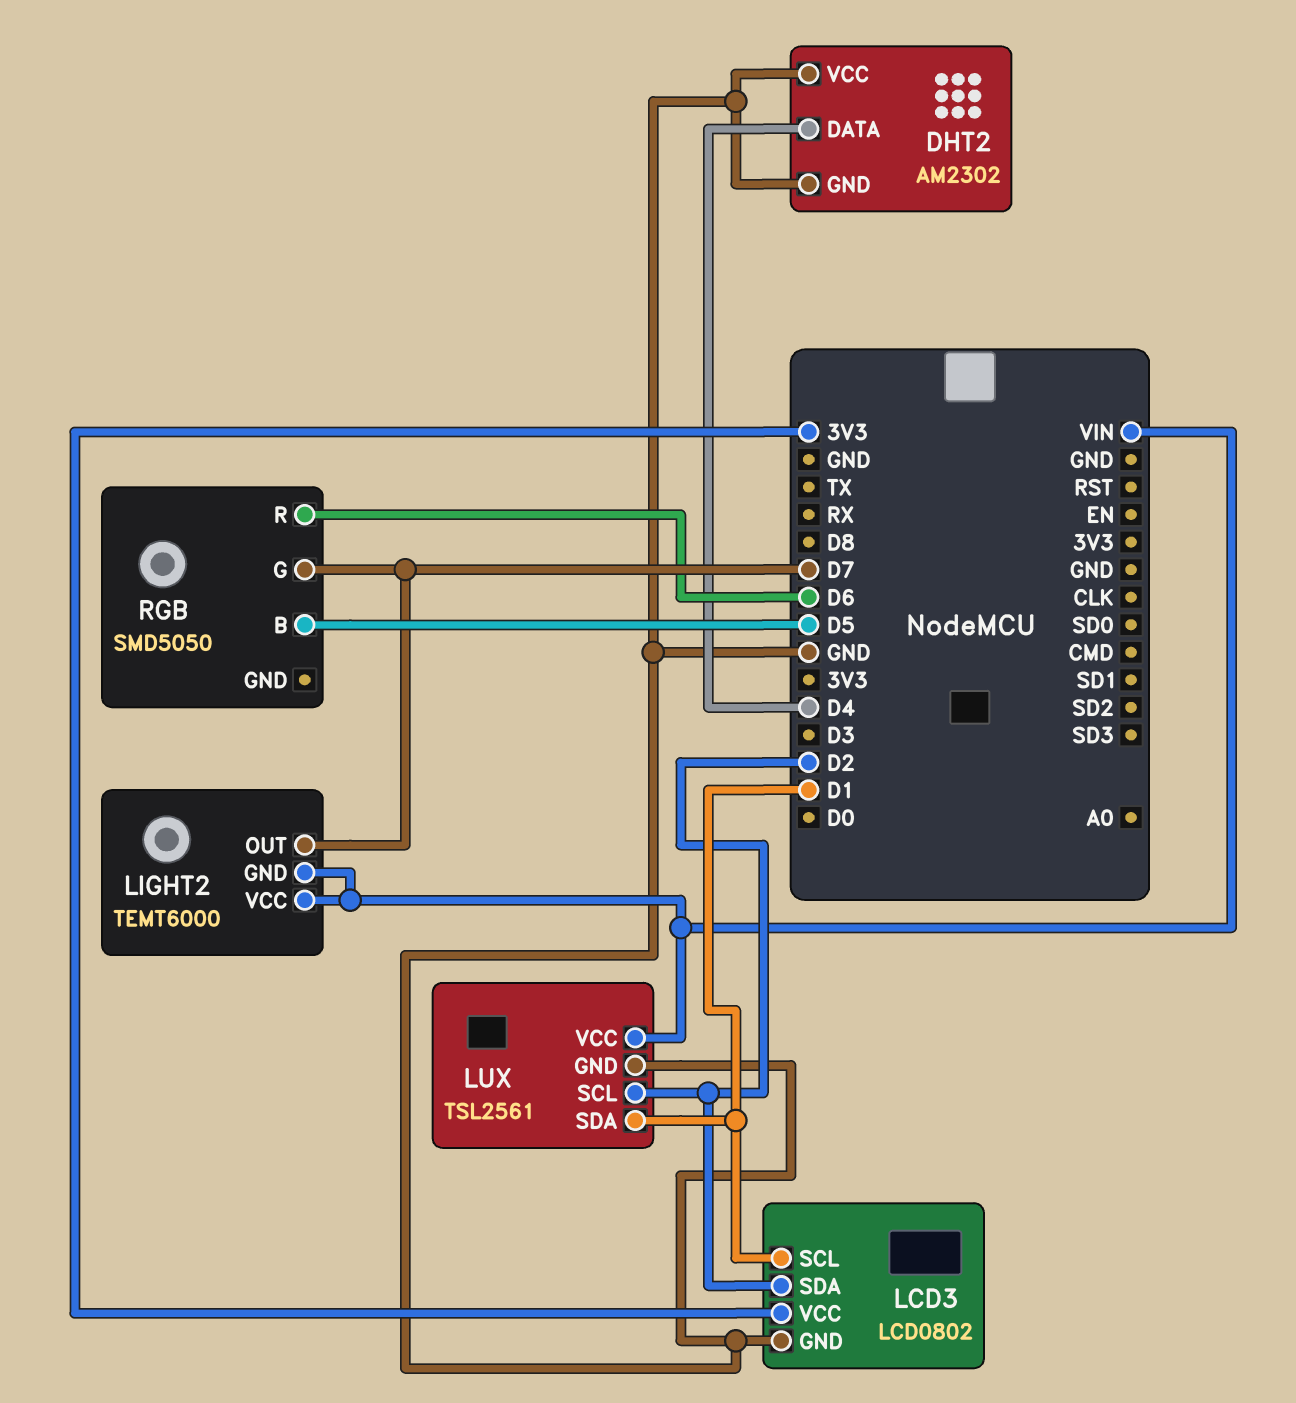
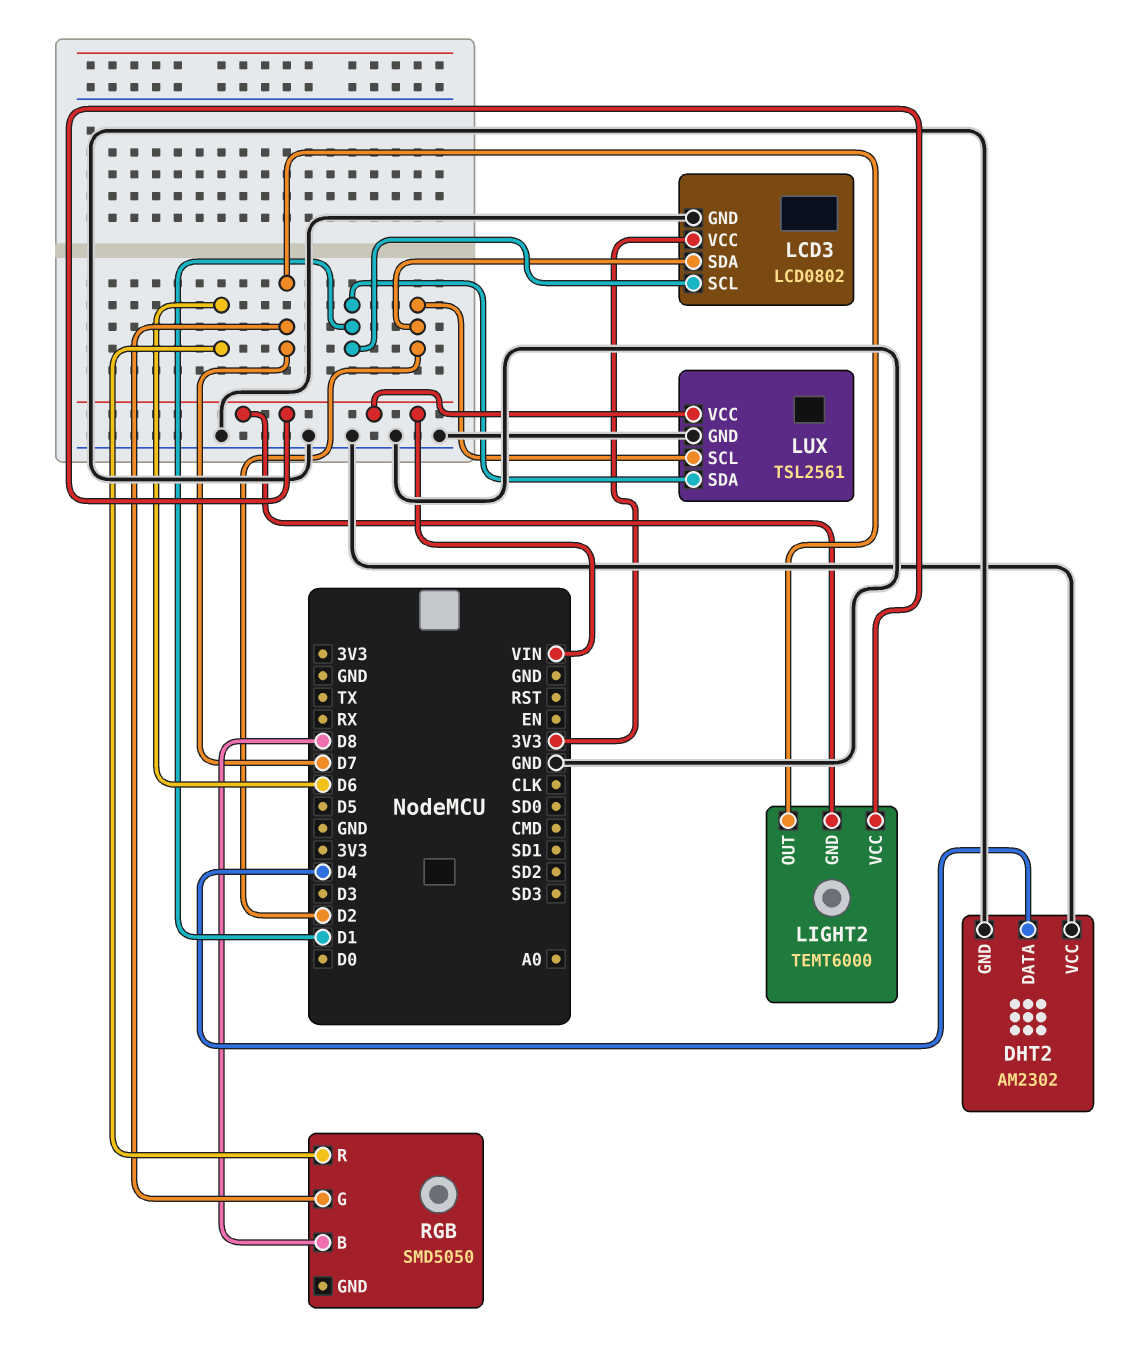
RGB pin B: D5 -> D8

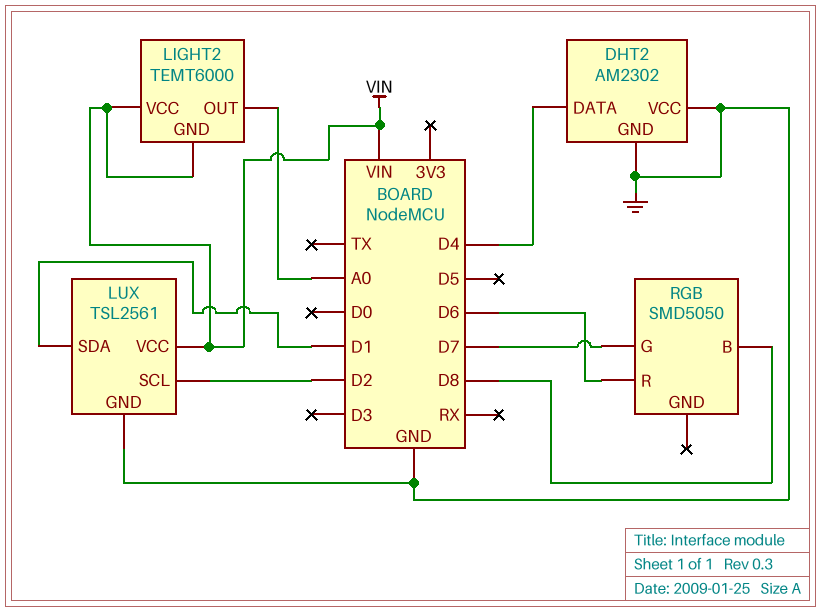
LCD3: LCD0802 -> none
LCD3 pin GND: GND -> none
LCD3 pin SCL: D1 -> none
LCD3 pin SDA: D2 -> none
LCD3 pin VCC: 3V3 -> none
LIGHT2 pin OUT: D7 -> A0

